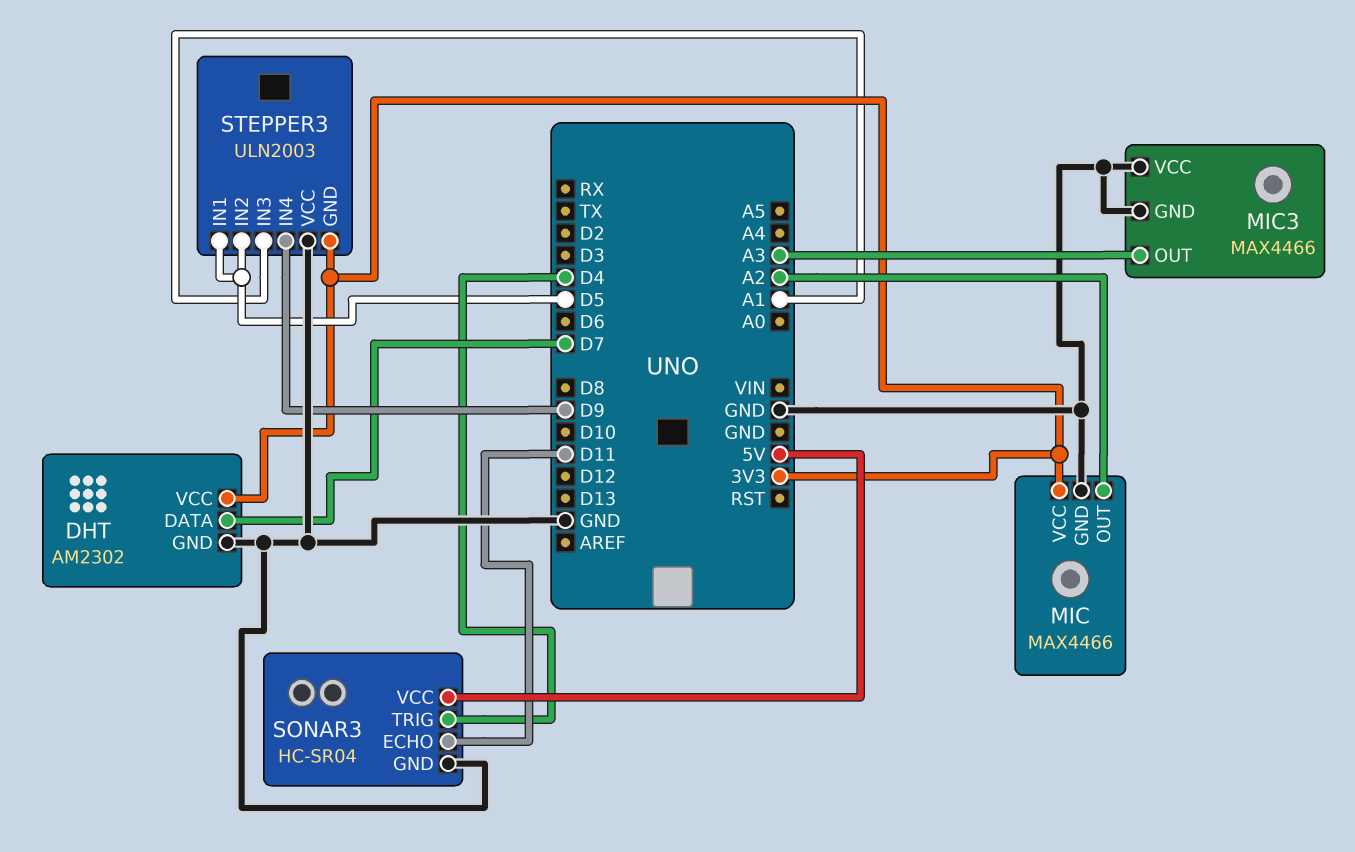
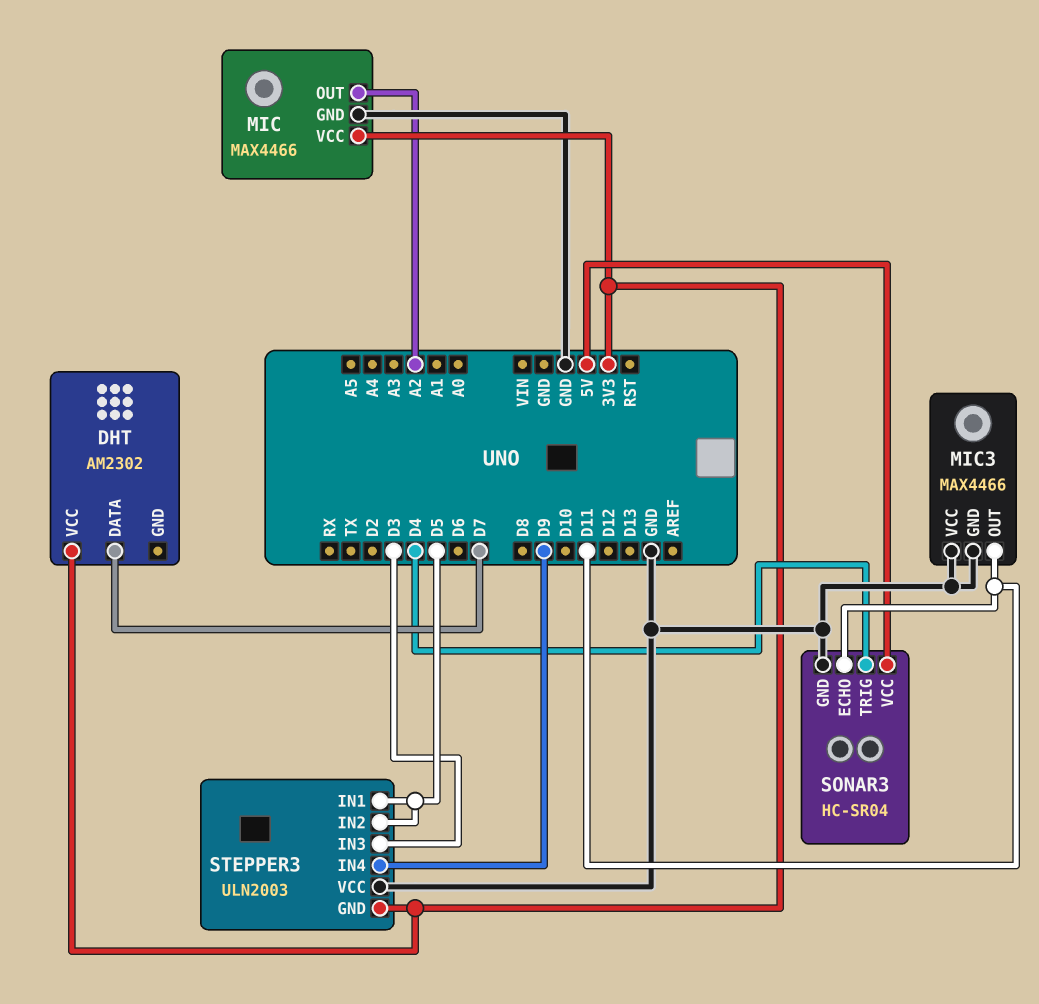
DHT pin GND: GND -> none
MIC3 pin OUT: A3 -> D11
STEPPER3 pin IN3: A1 -> D3

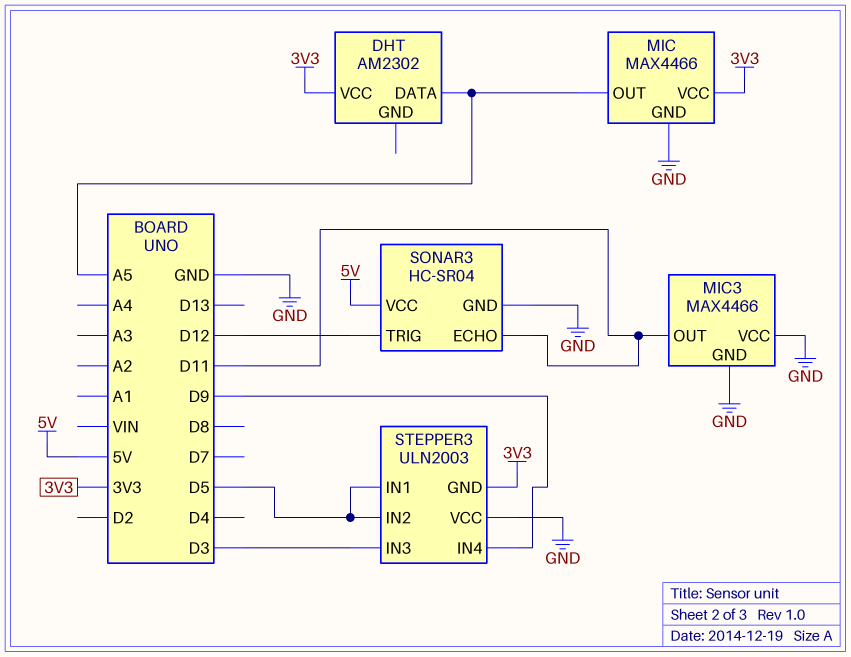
DHT pin DATA: D7 -> A5
MIC pin OUT: A2 -> A5
SONAR3 pin TRIG: D4 -> D12

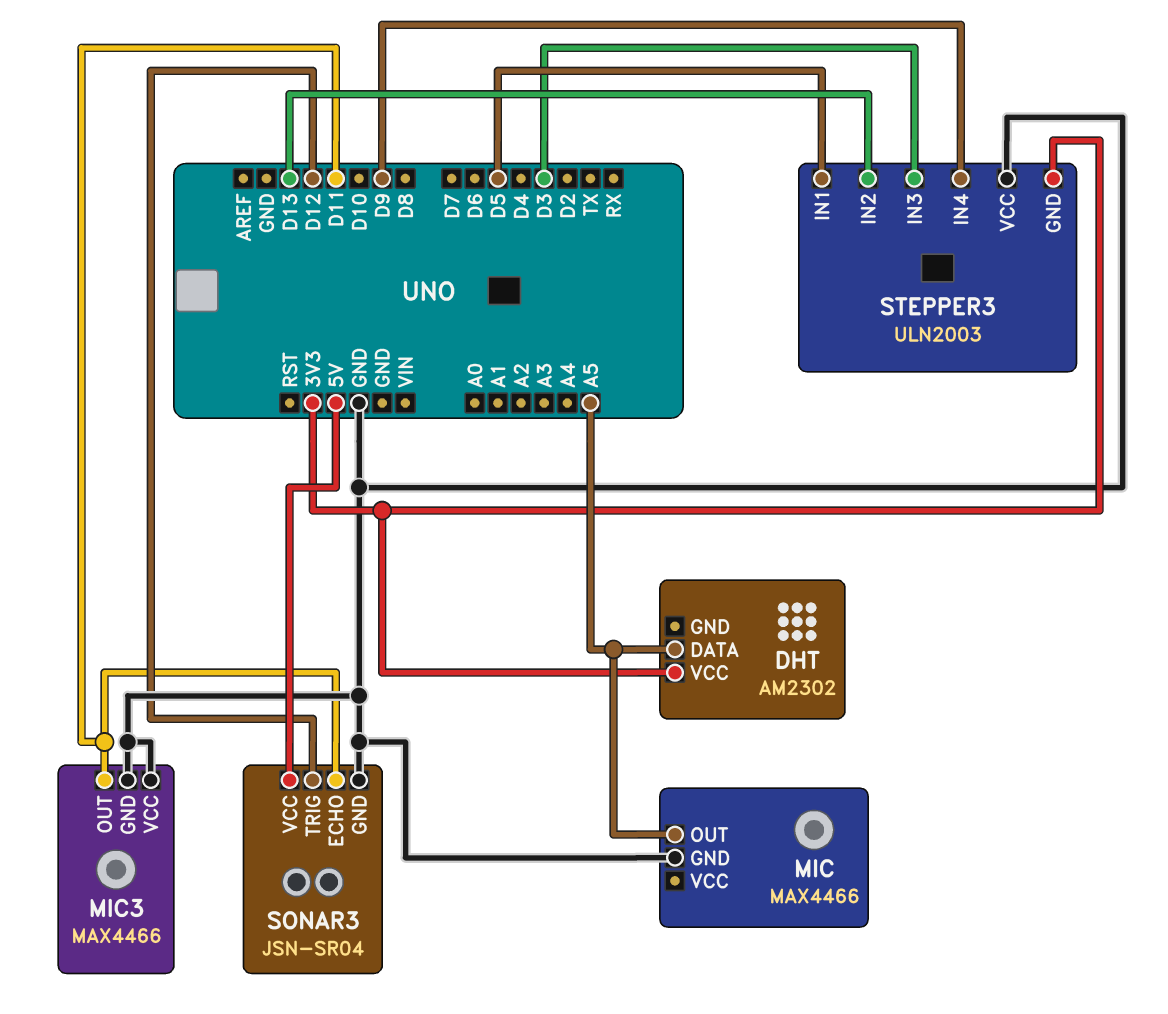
MIC pin VCC: 3V3 -> none
SONAR3: HC-SR04 -> JSN-SR04
STEPPER3 pin IN2: D5 -> D13

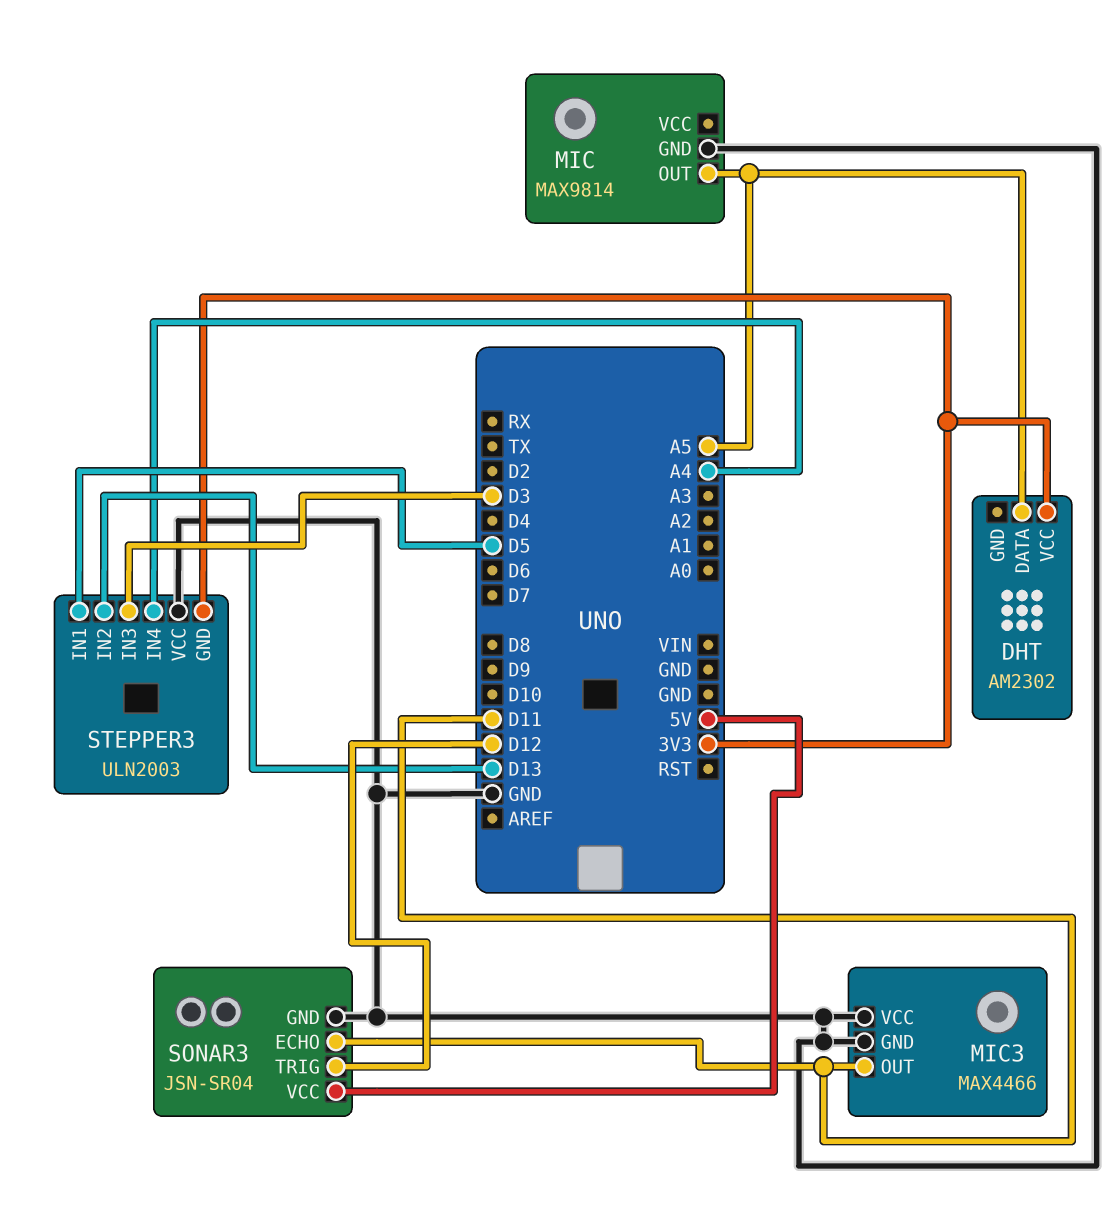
MIC: MAX4466 -> MAX9814
STEPPER3 pin IN4: D9 -> A4

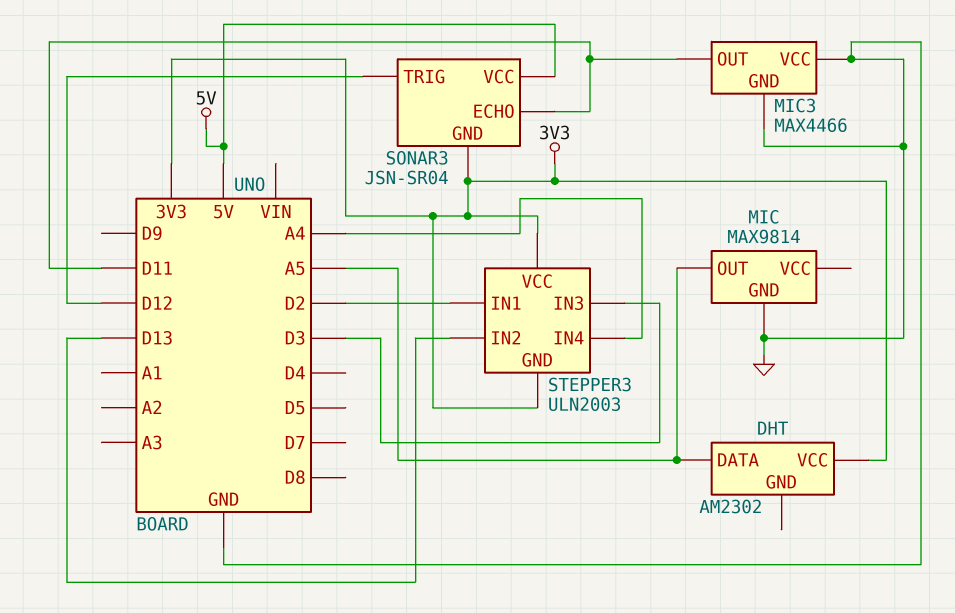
SONAR3 pin GND: GND -> 3V3
STEPPER3 pin IN1: D5 -> D2
STEPPER3 pin VCC: GND -> 3V3

